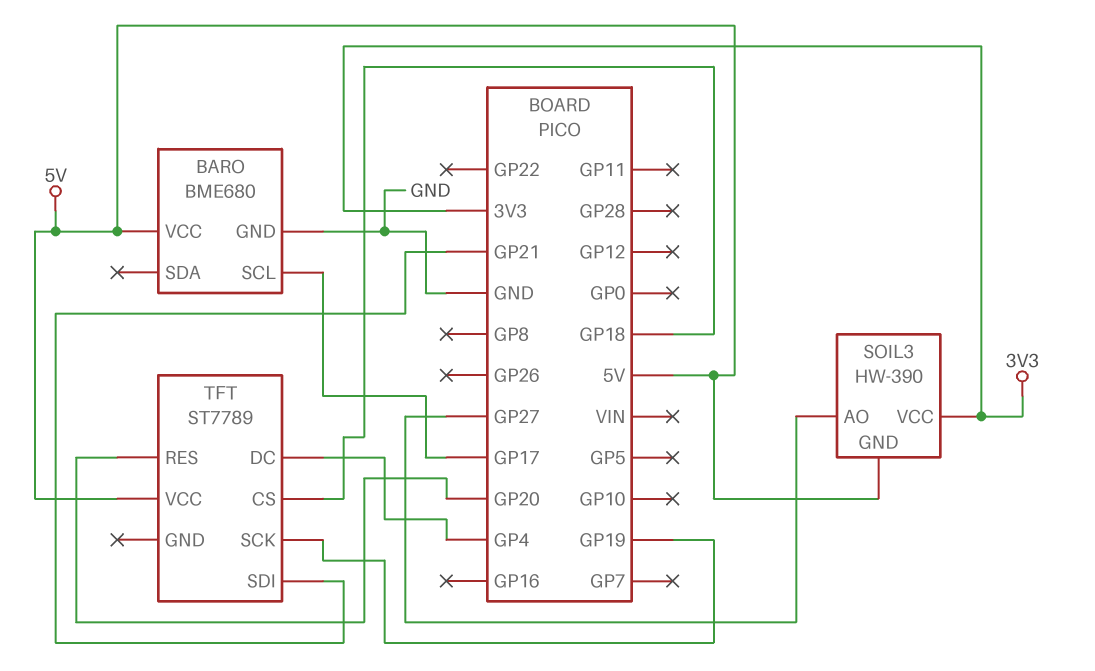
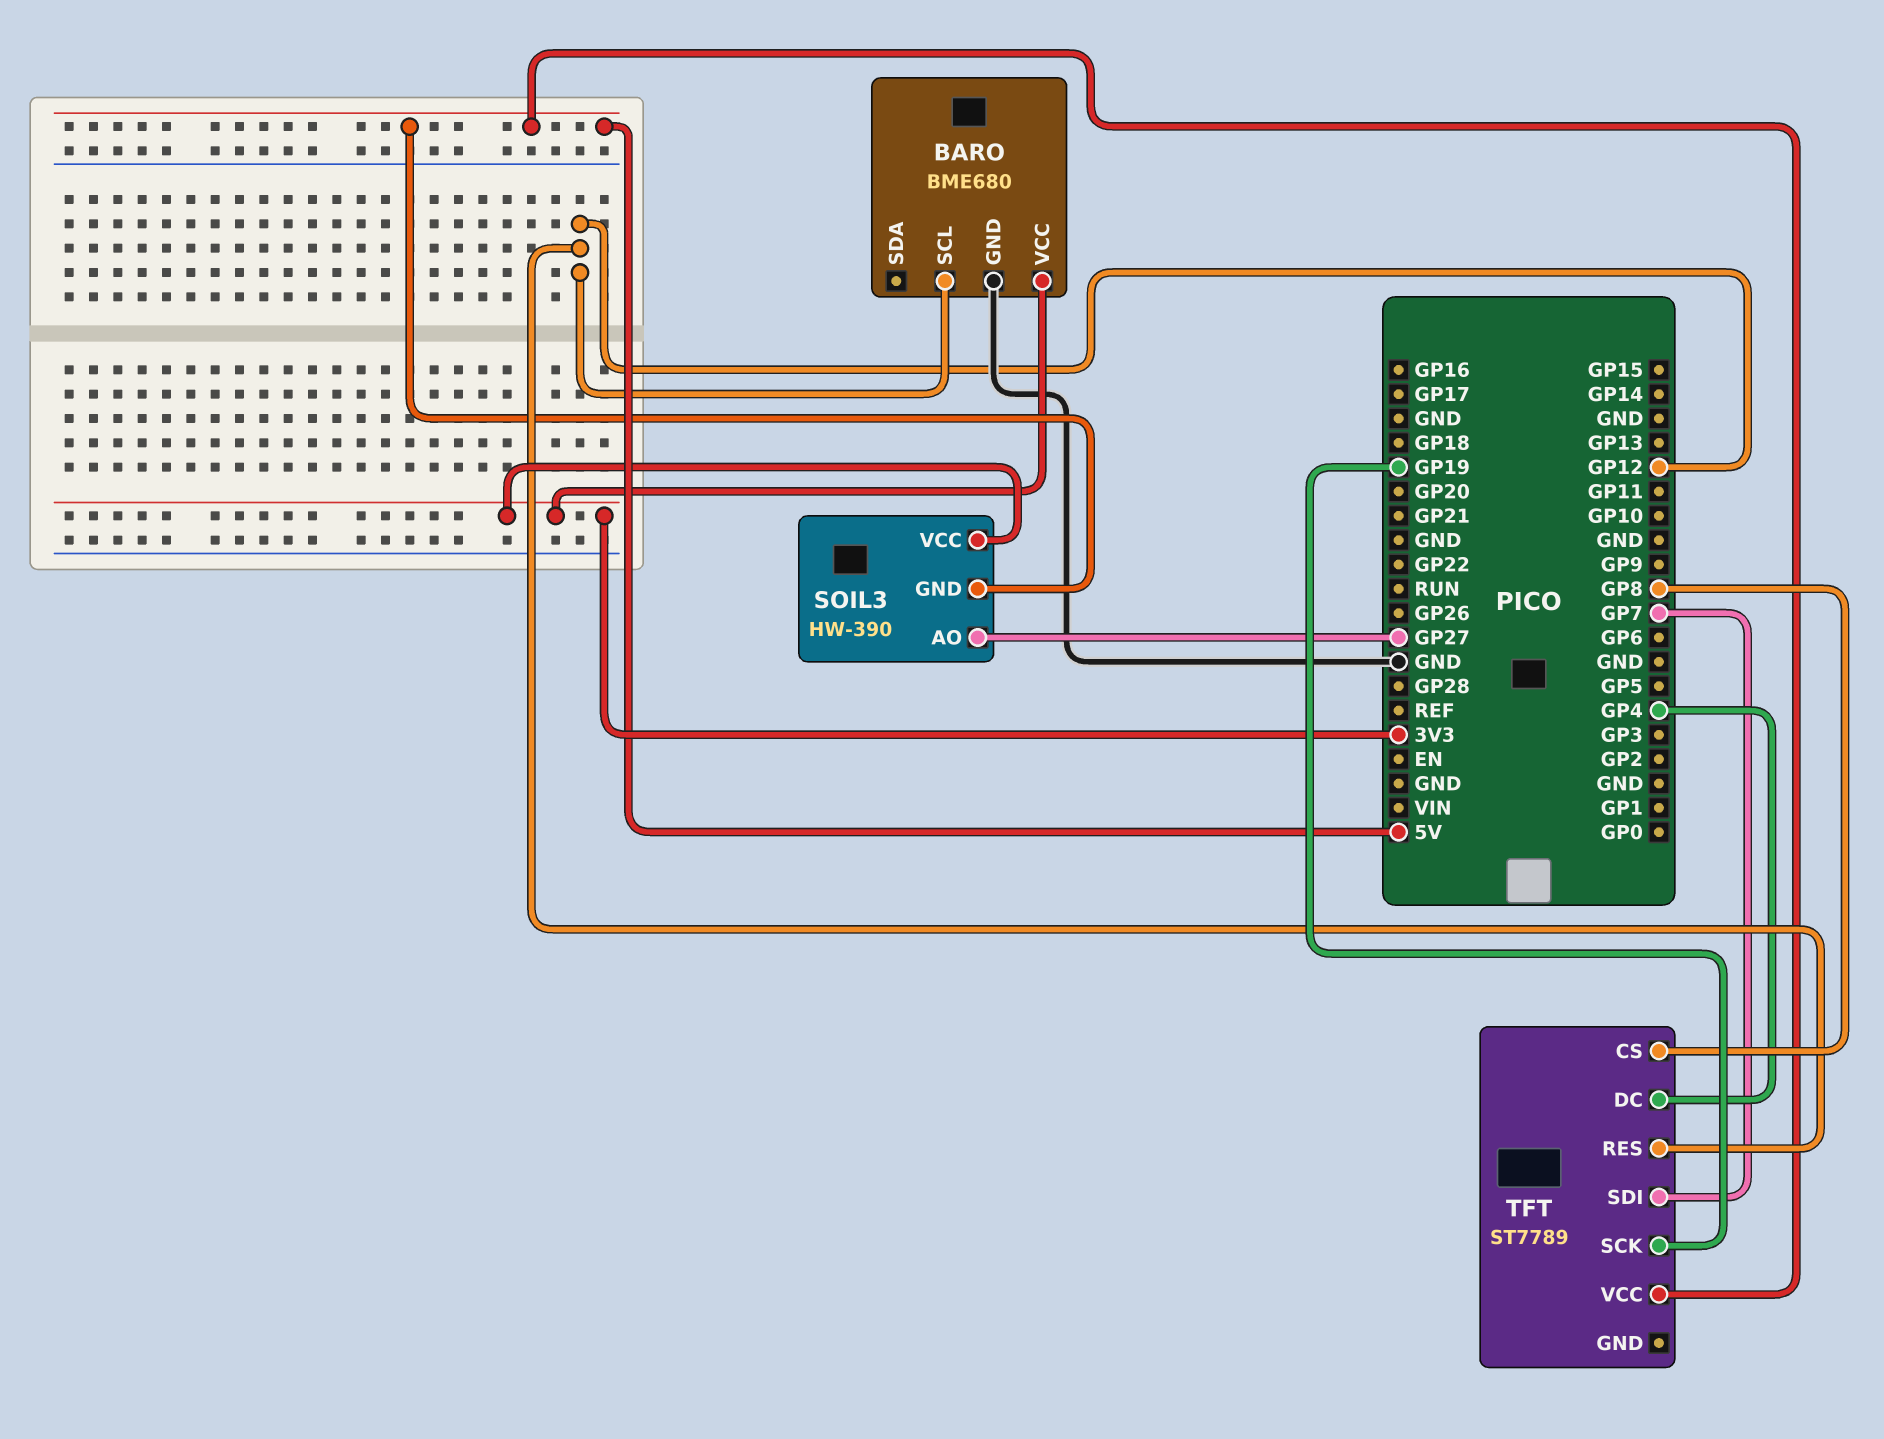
BARO pin SCL: GP17 -> GP12
BARO pin VCC: 5V -> 3V3
TFT pin CS: GP18 -> GP8
TFT pin RES: GP20 -> GP12
TFT pin SDI: GP21 -> GP7

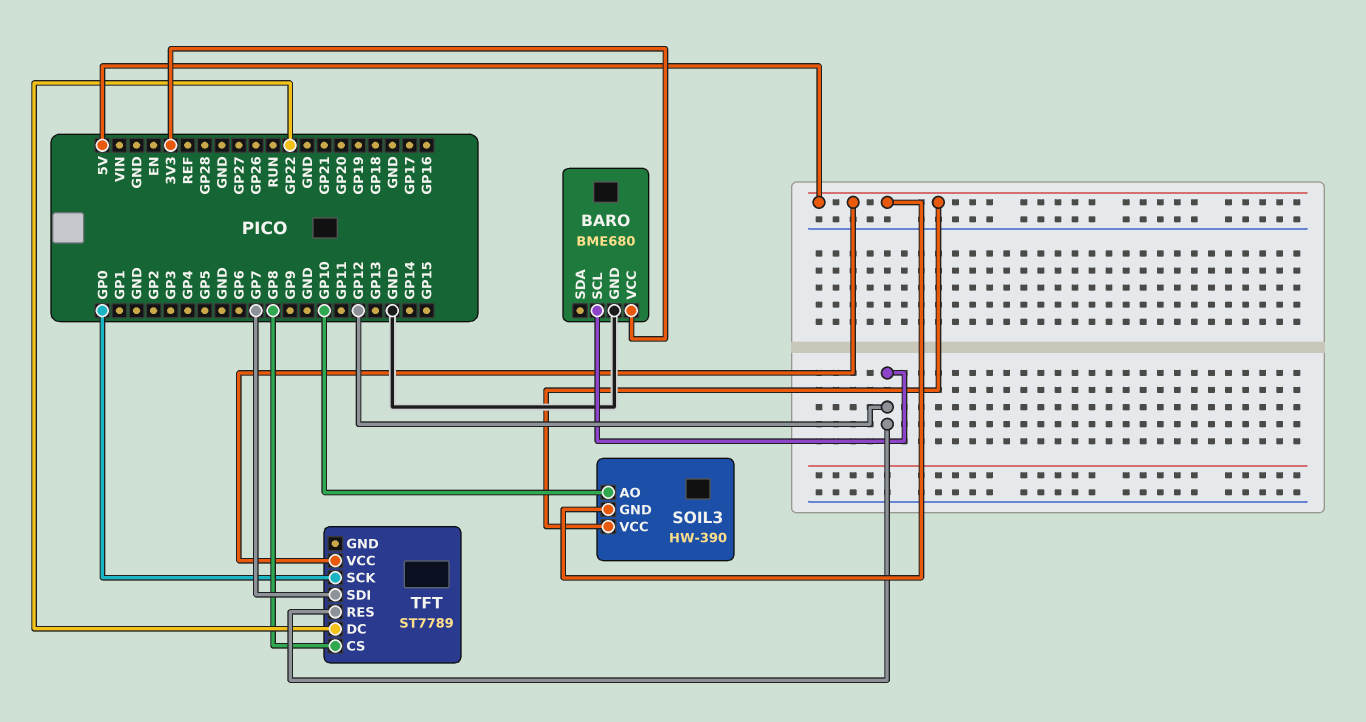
SOIL3 pin AO: GP27 -> GP10
SOIL3 pin VCC: 3V3 -> 5V
TFT pin DC: GP4 -> GP22
TFT pin SCK: GP19 -> GP0

